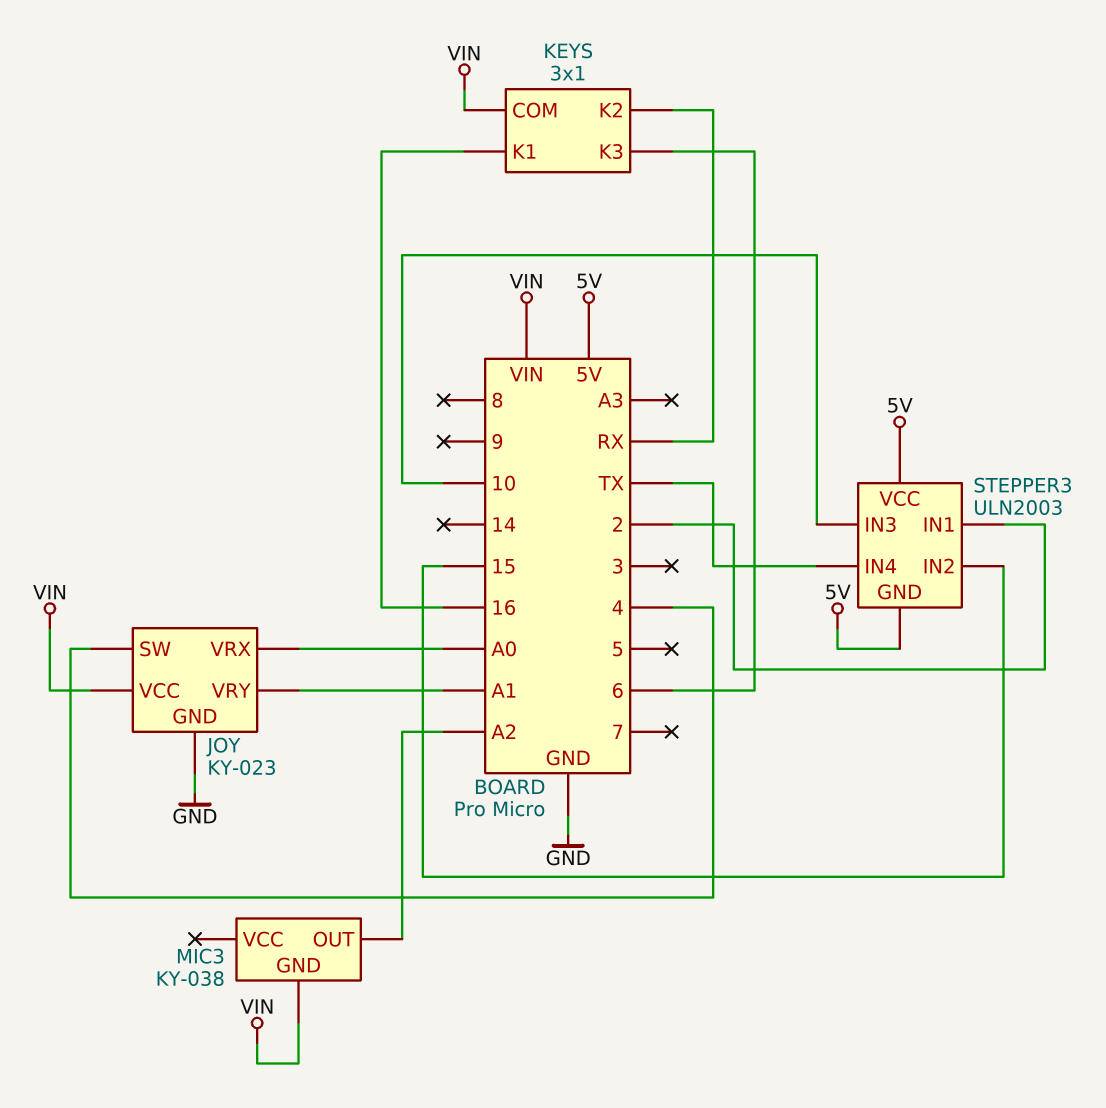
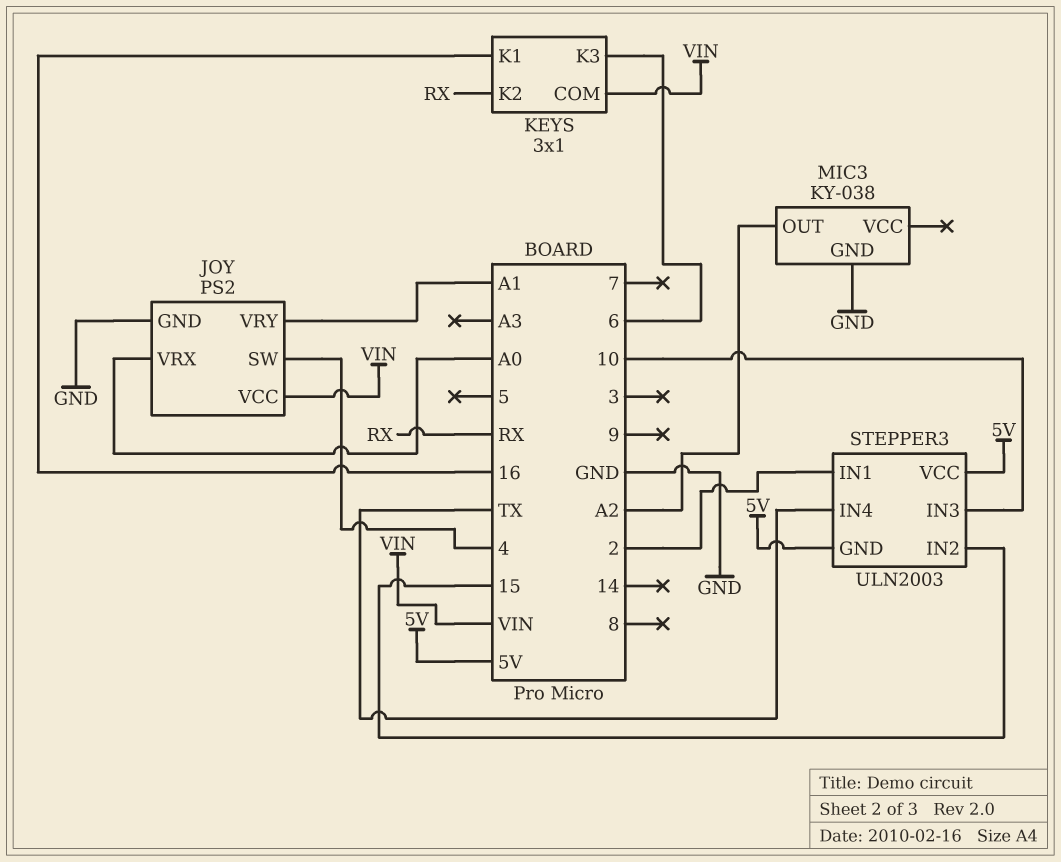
JOY: KY-023 -> PS2
MIC3 pin GND: VIN -> GND

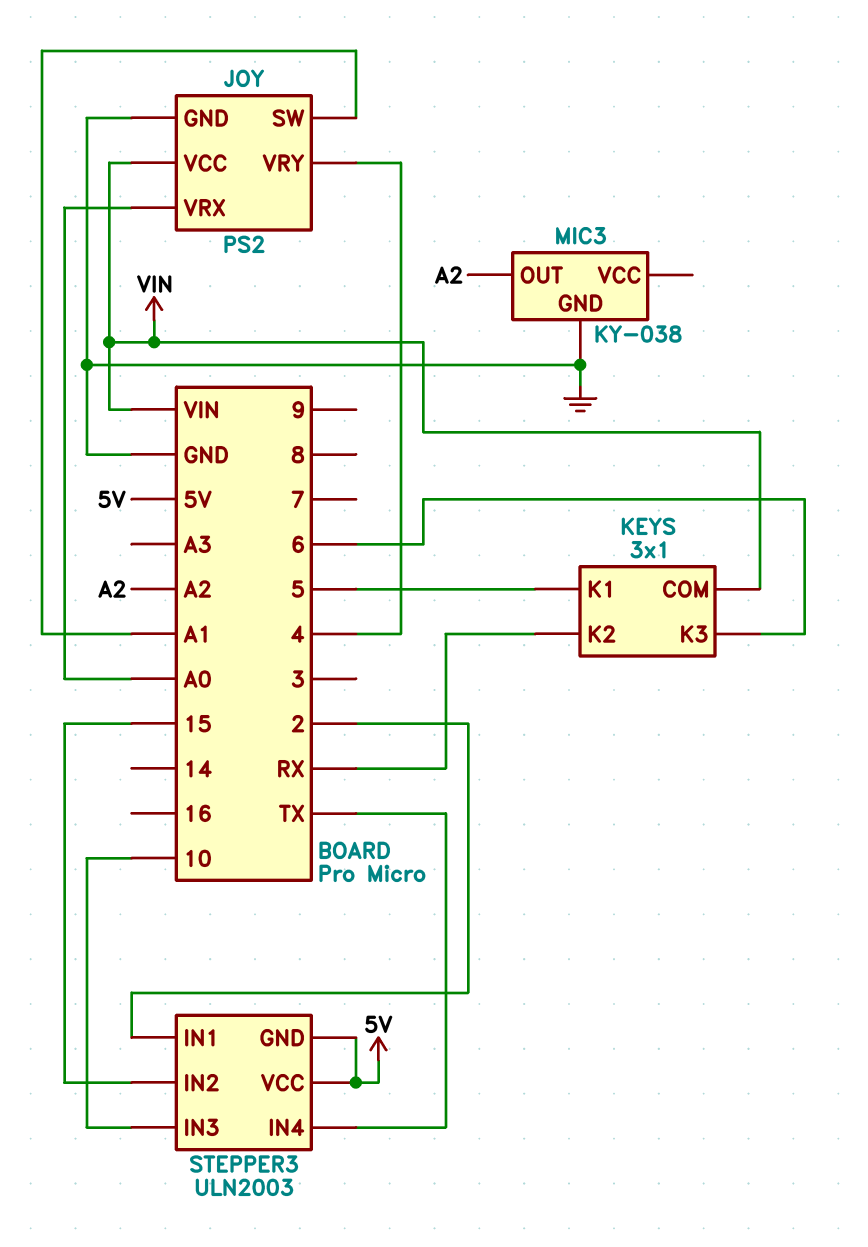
JOY pin SW: 4 -> A1
JOY pin VRY: A1 -> 4
KEYS pin K1: 16 -> 5

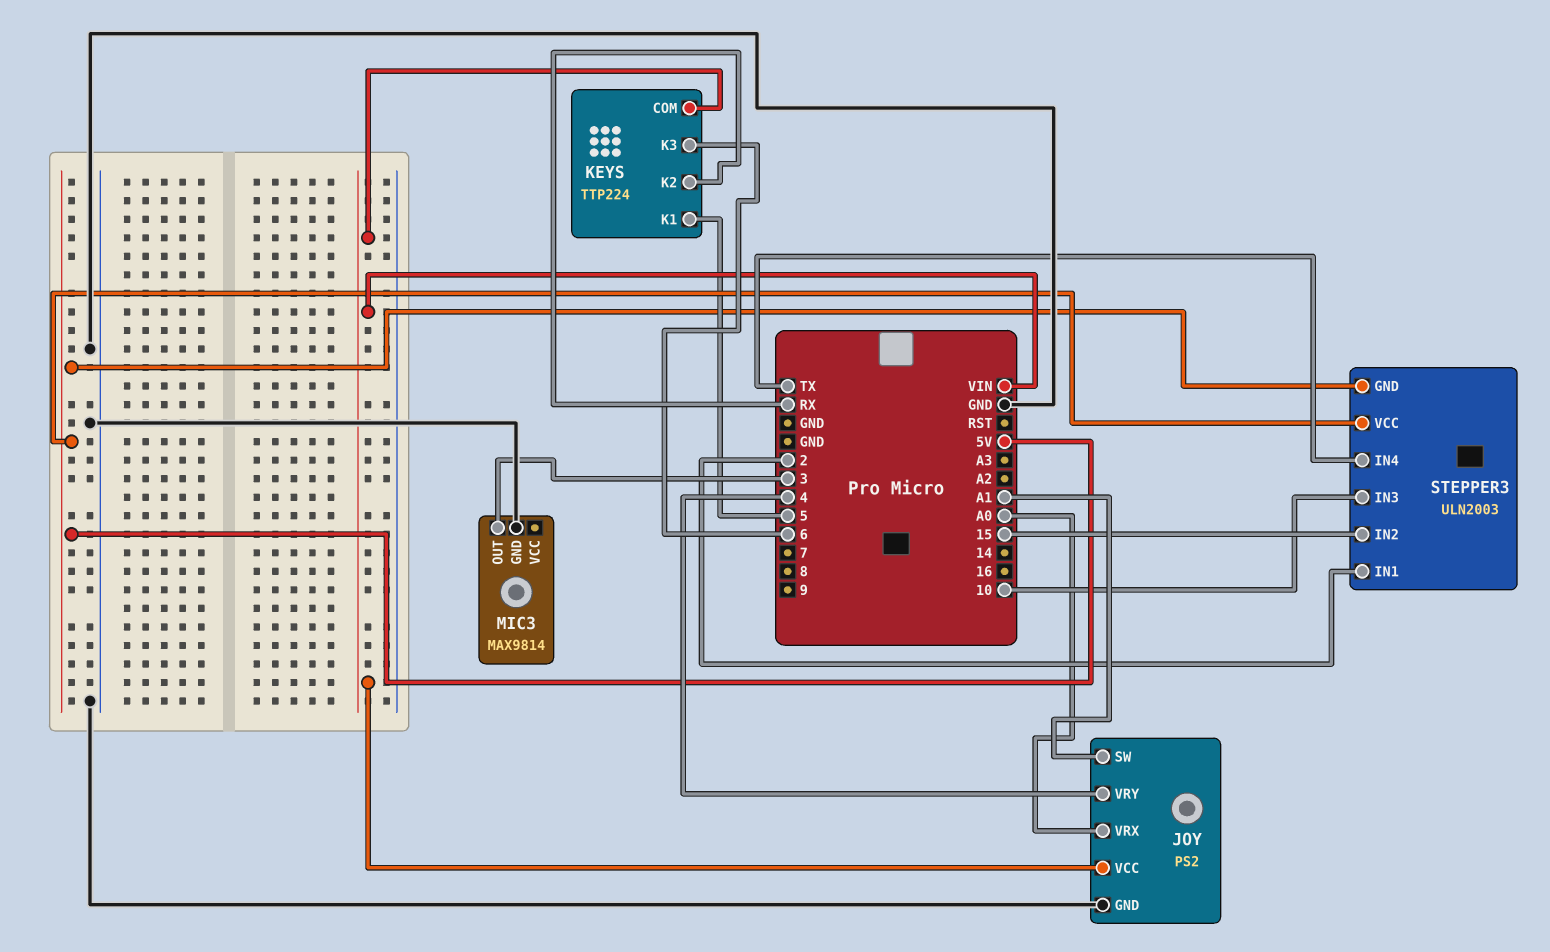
KEYS: 3x1 -> TTP224
MIC3: KY-038 -> MAX9814
MIC3 pin OUT: A2 -> 3

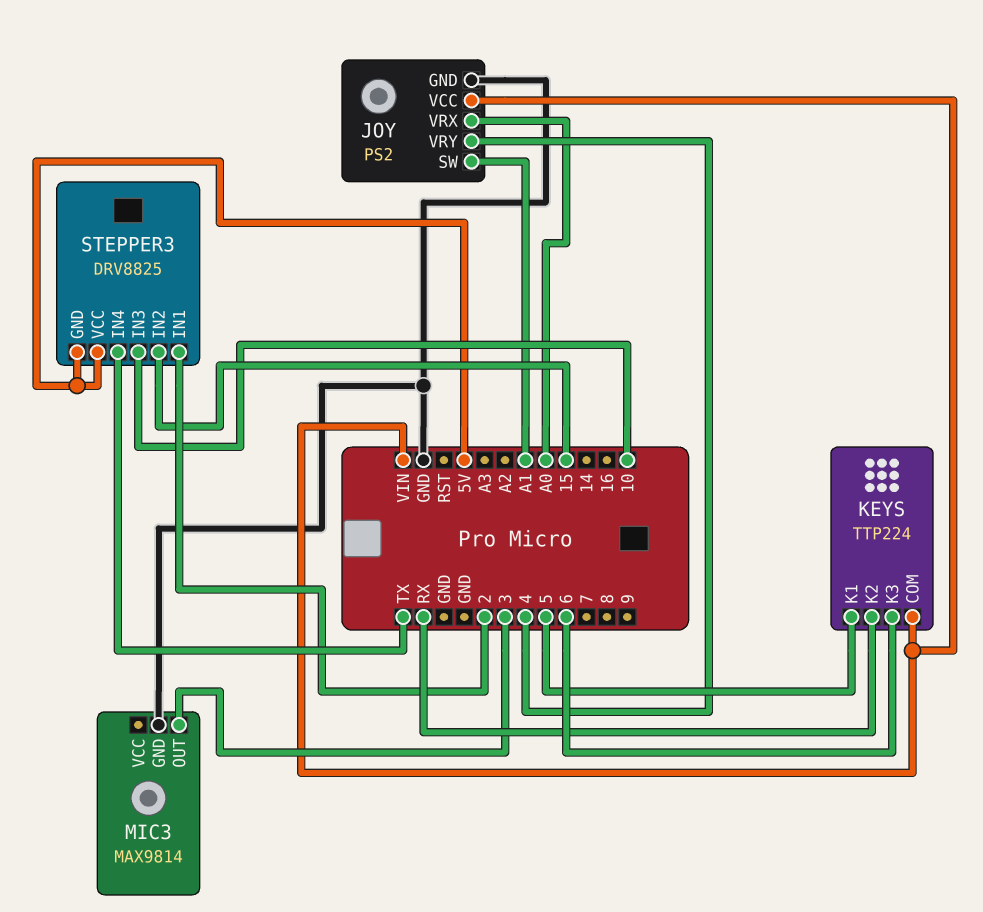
STEPPER3: ULN2003 -> DRV8825

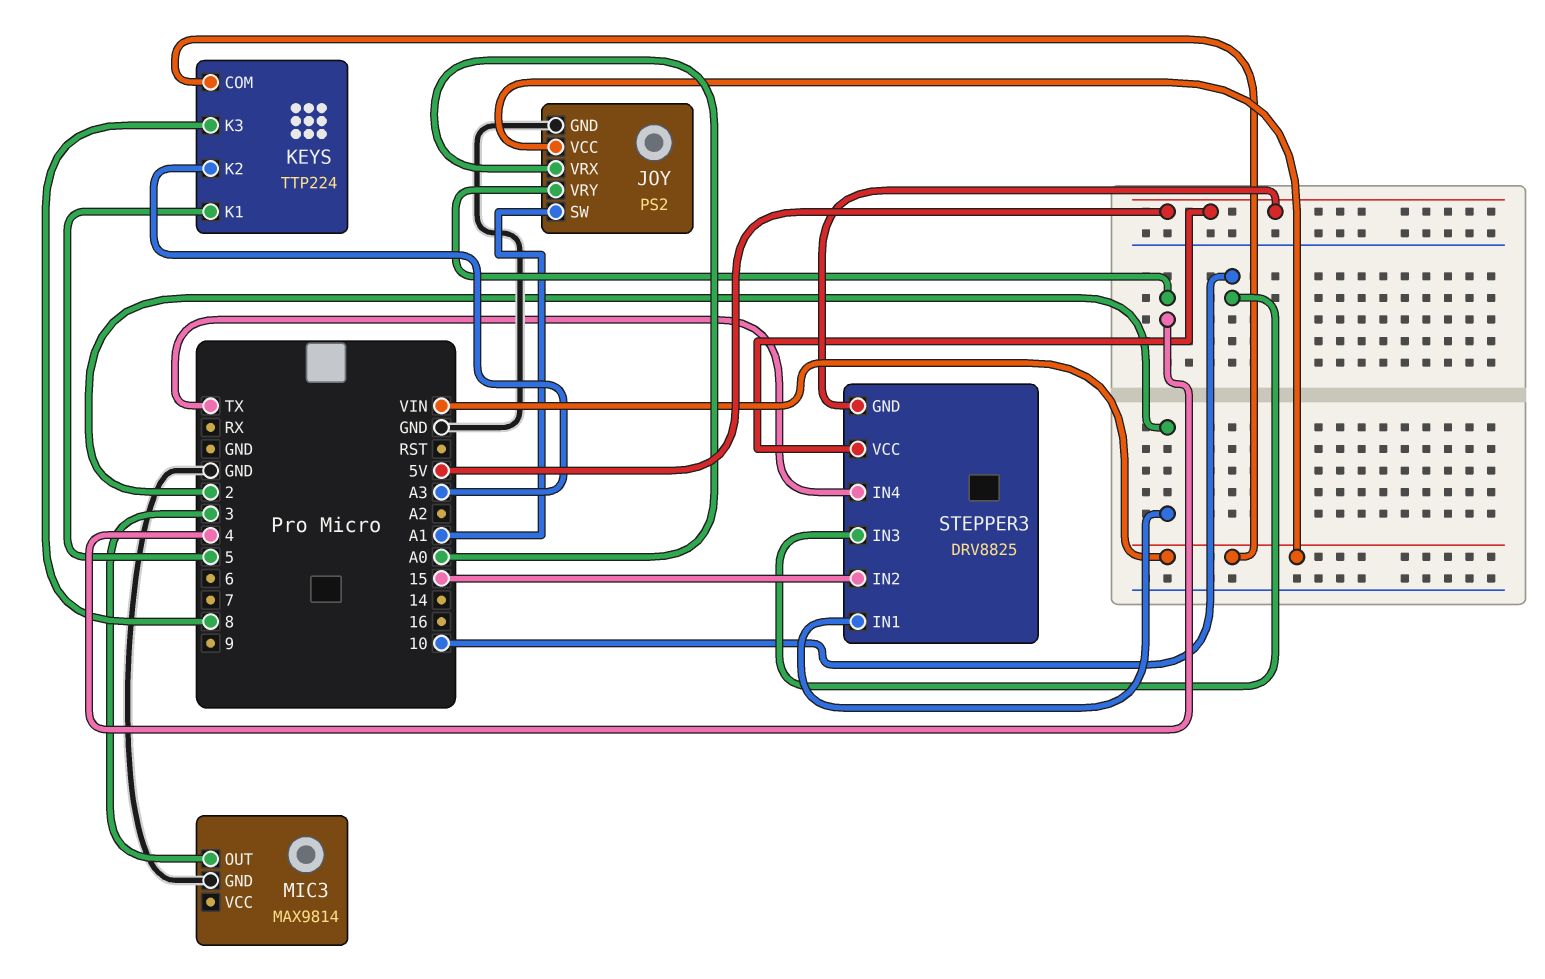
KEYS pin K2: RX -> A3
KEYS pin K3: 6 -> 8

